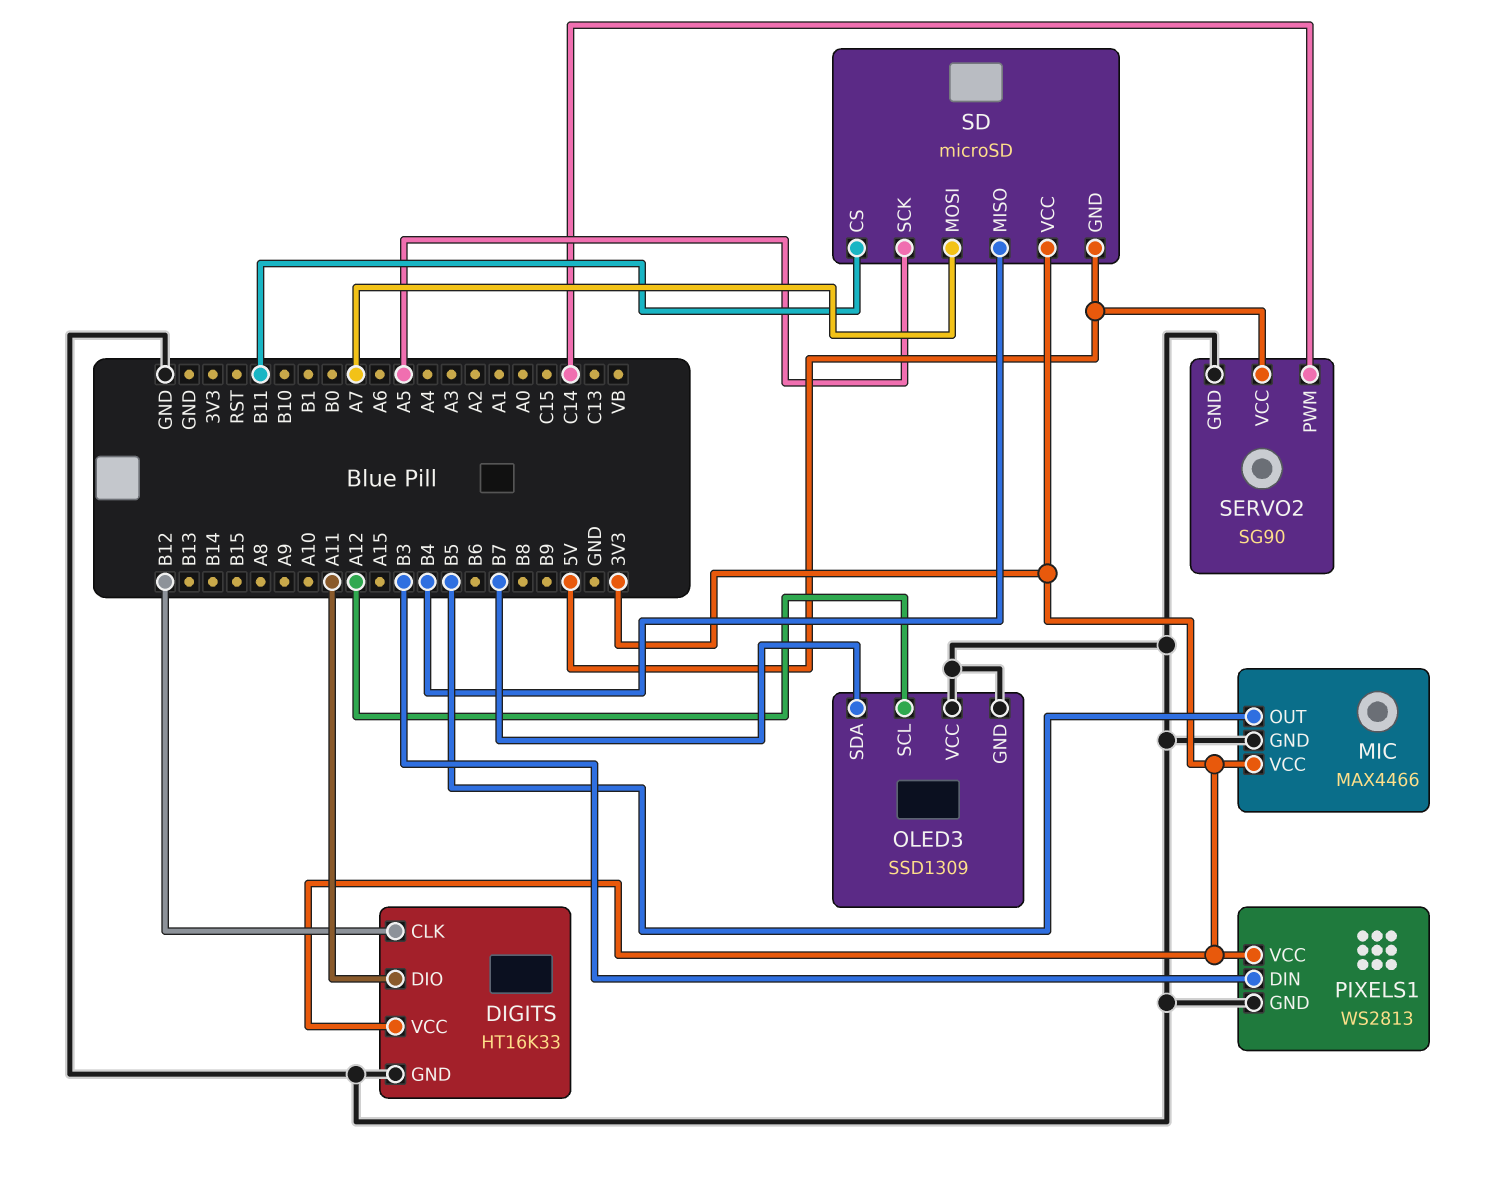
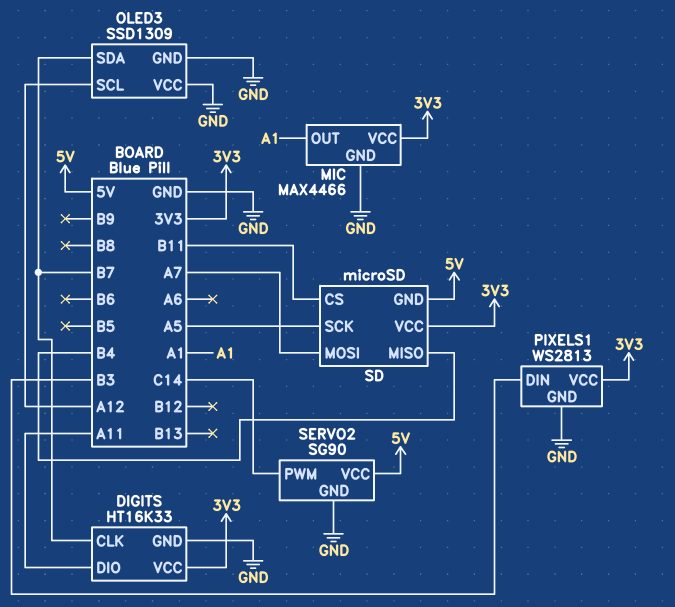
DIGITS pin CLK: B12 -> B7
MIC pin OUT: B5 -> A1

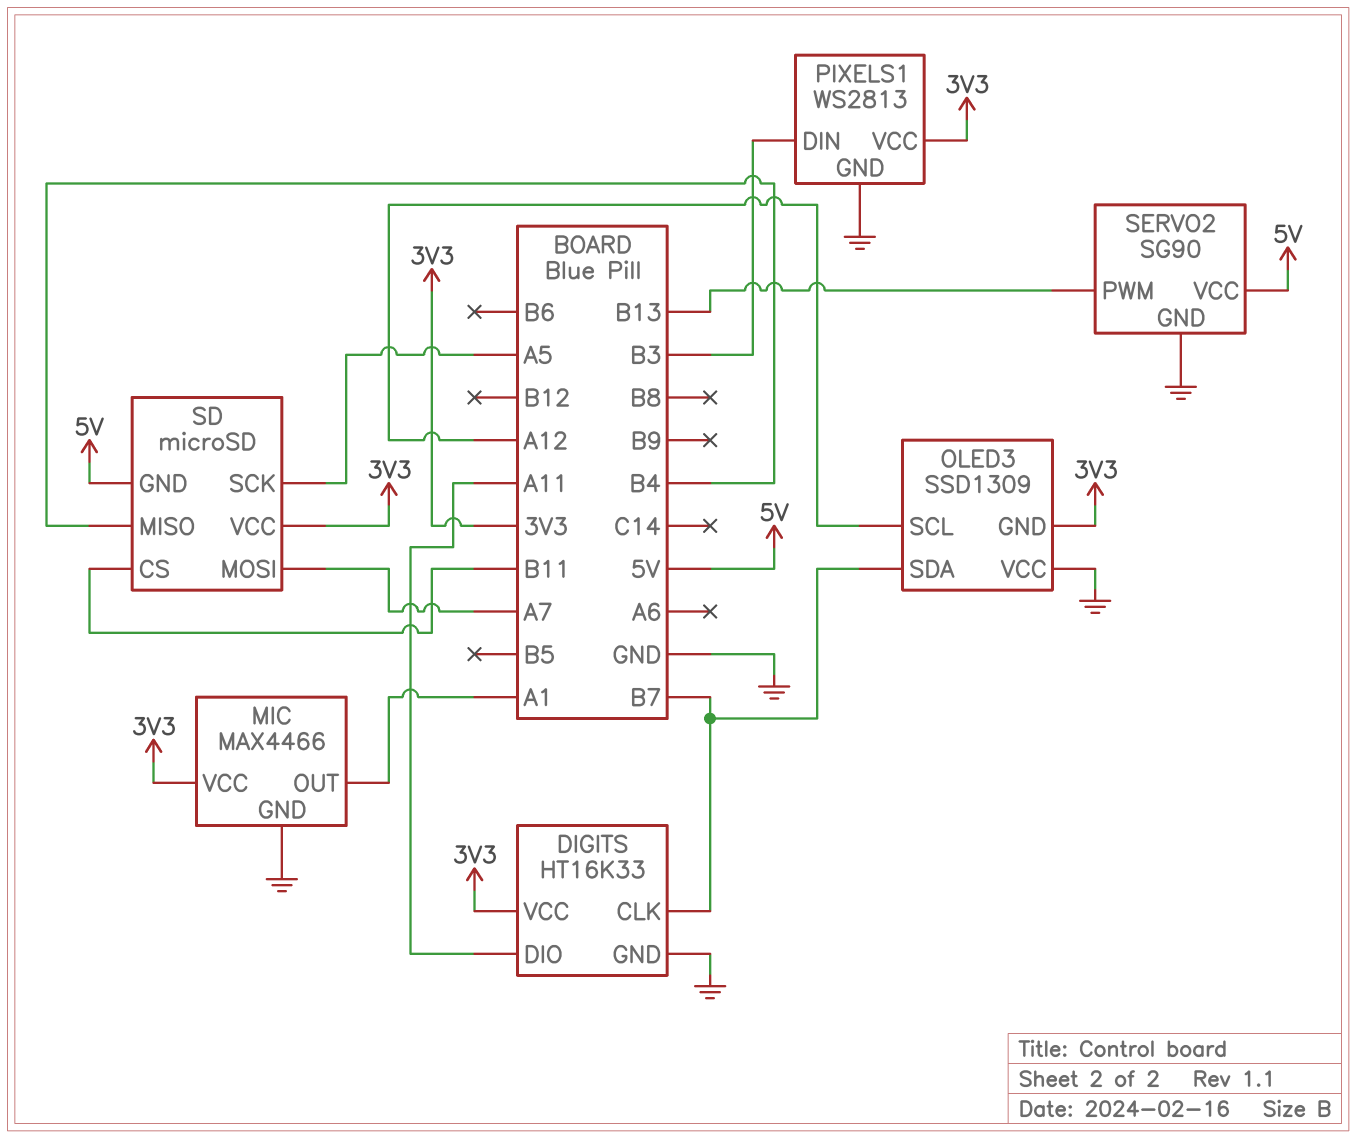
OLED3 pin GND: GND -> 3V3
SERVO2 pin PWM: C14 -> B13

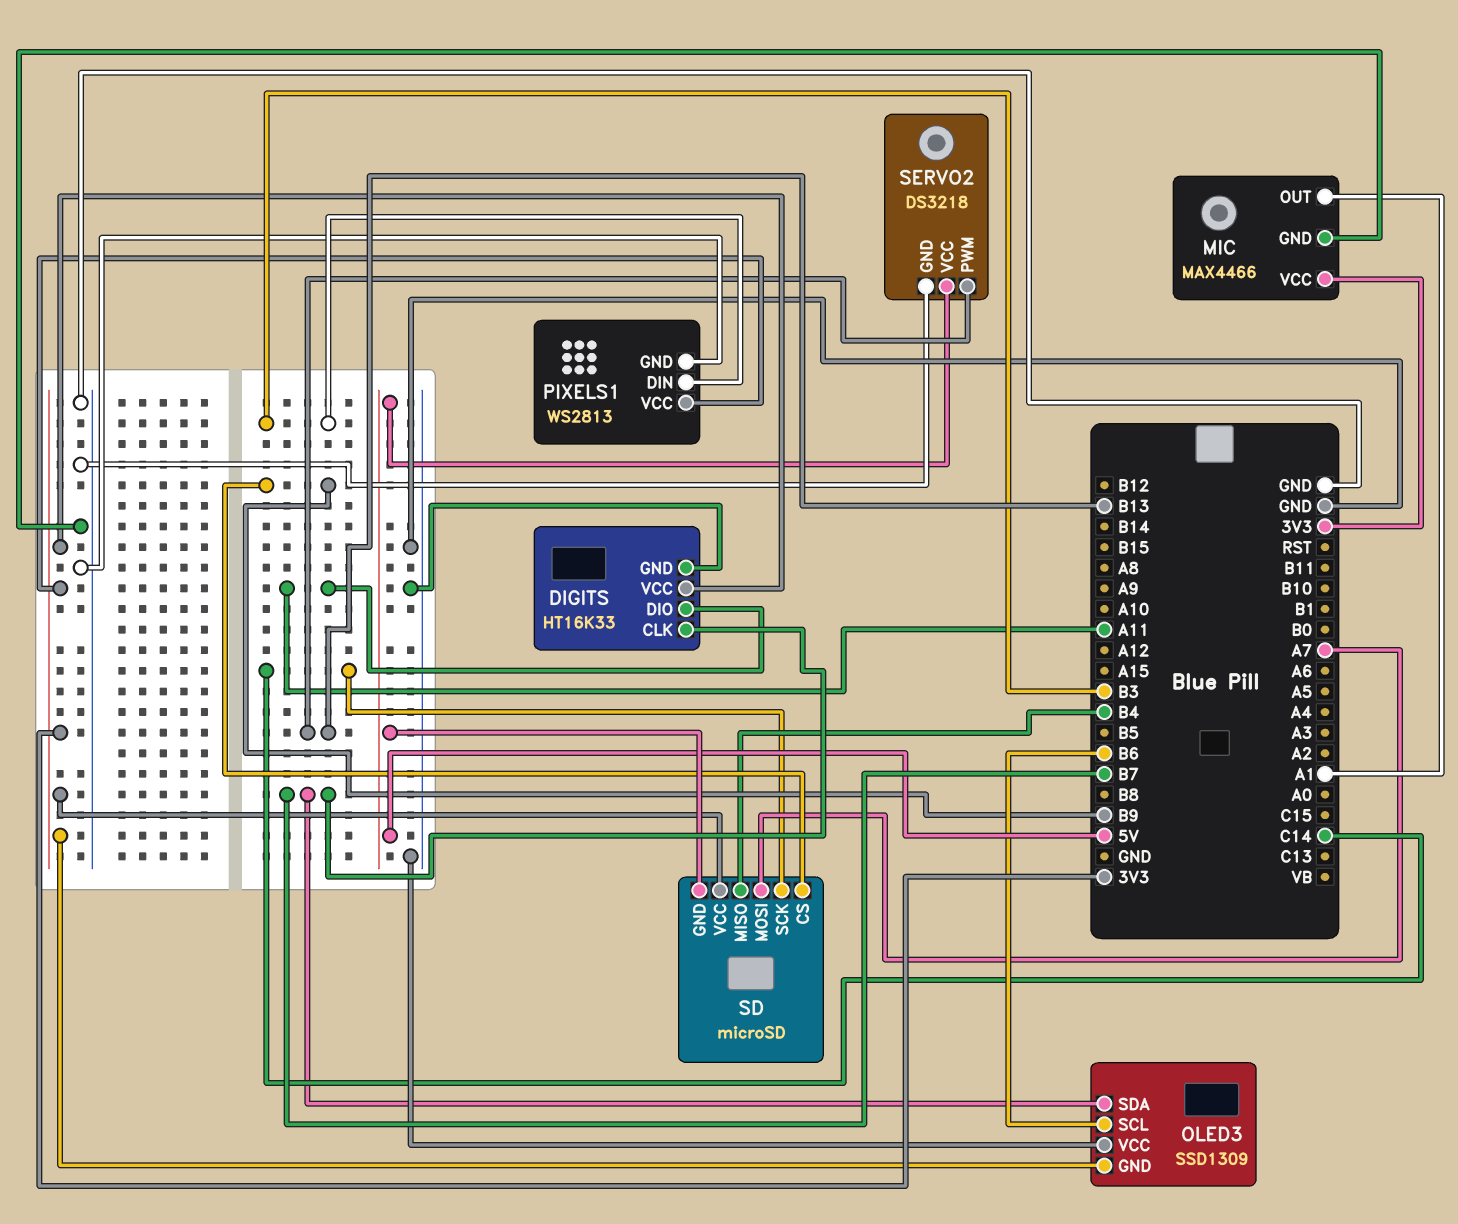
OLED3 pin SCL: A12 -> B6
SD pin CS: B11 -> B9
SD pin SCK: A5 -> C14
SERVO2: SG90 -> DS3218

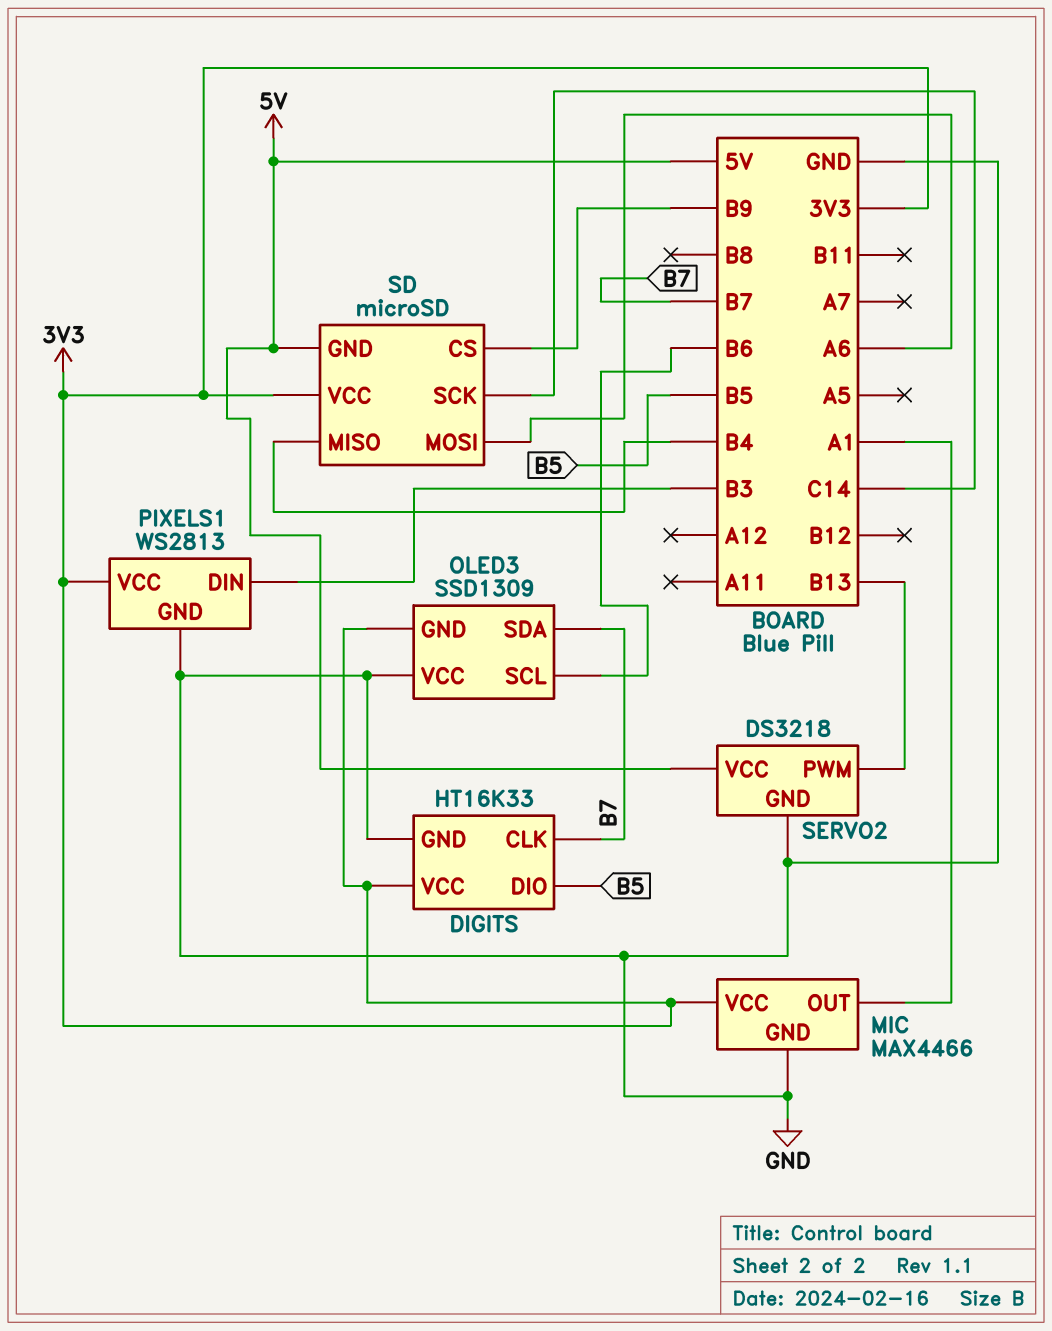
DIGITS pin DIO: A11 -> B5
SD pin MOSI: A7 -> A6

